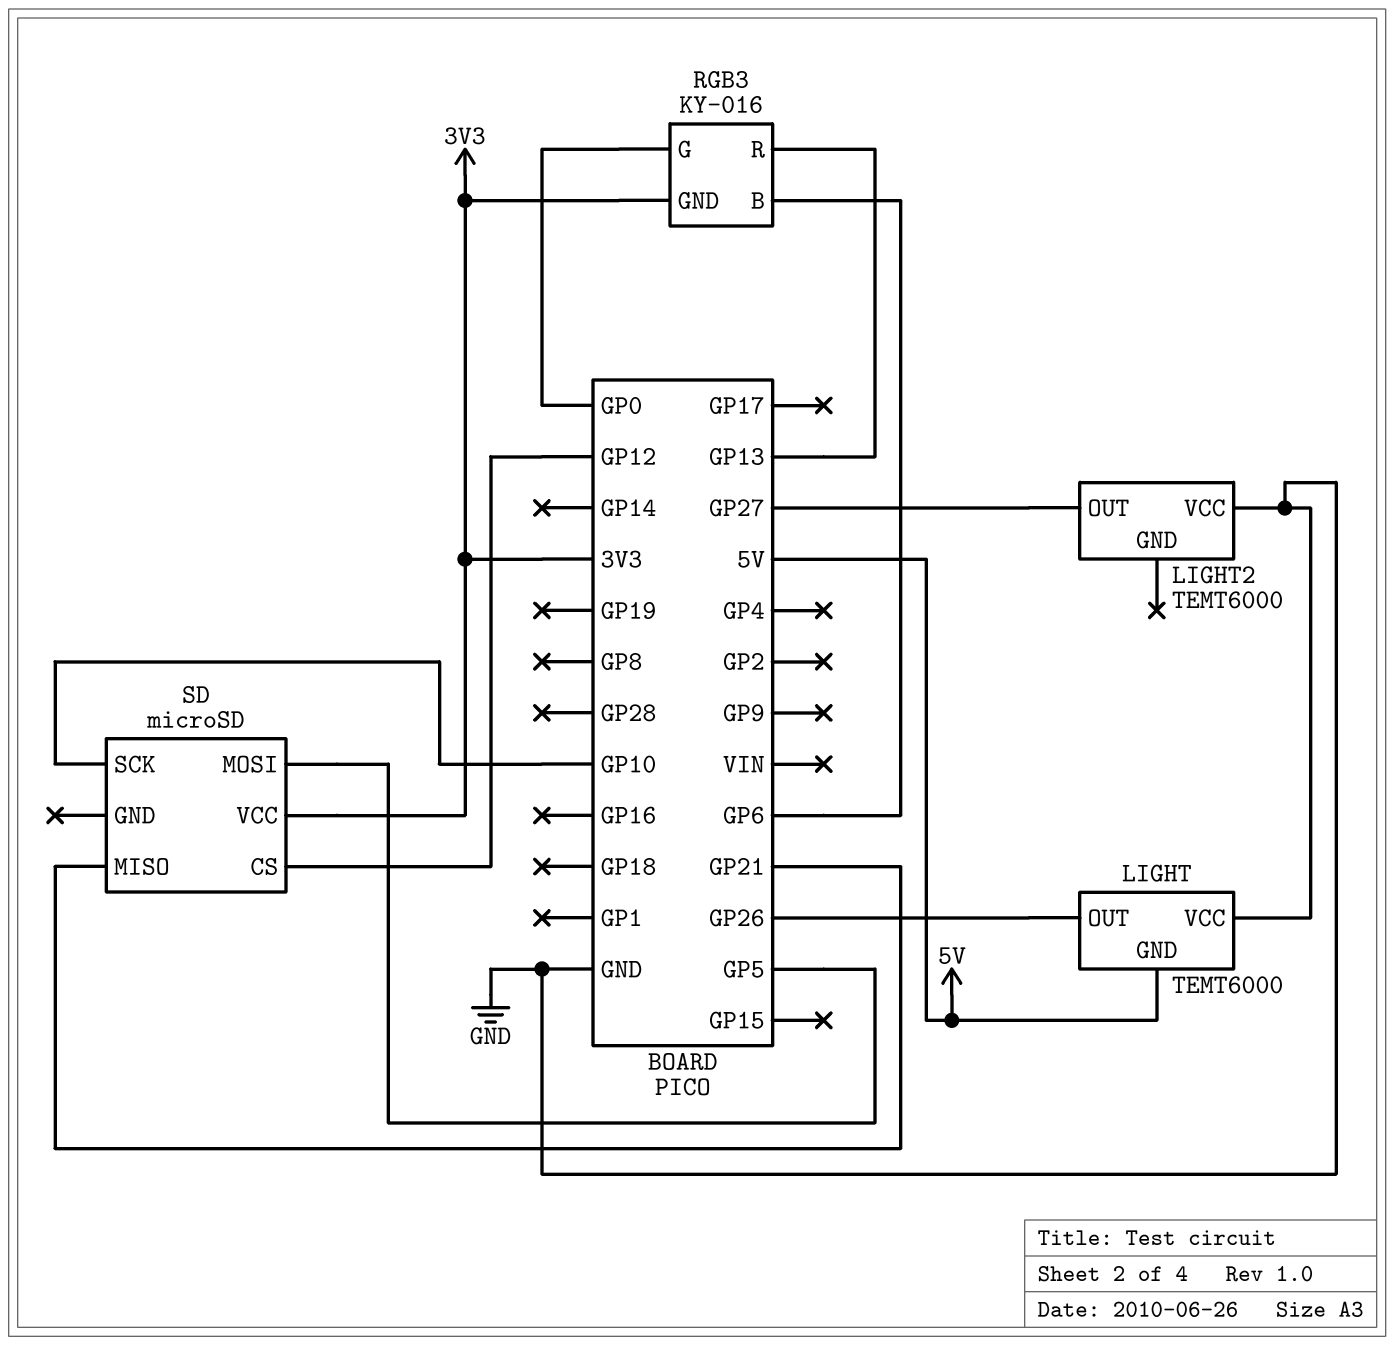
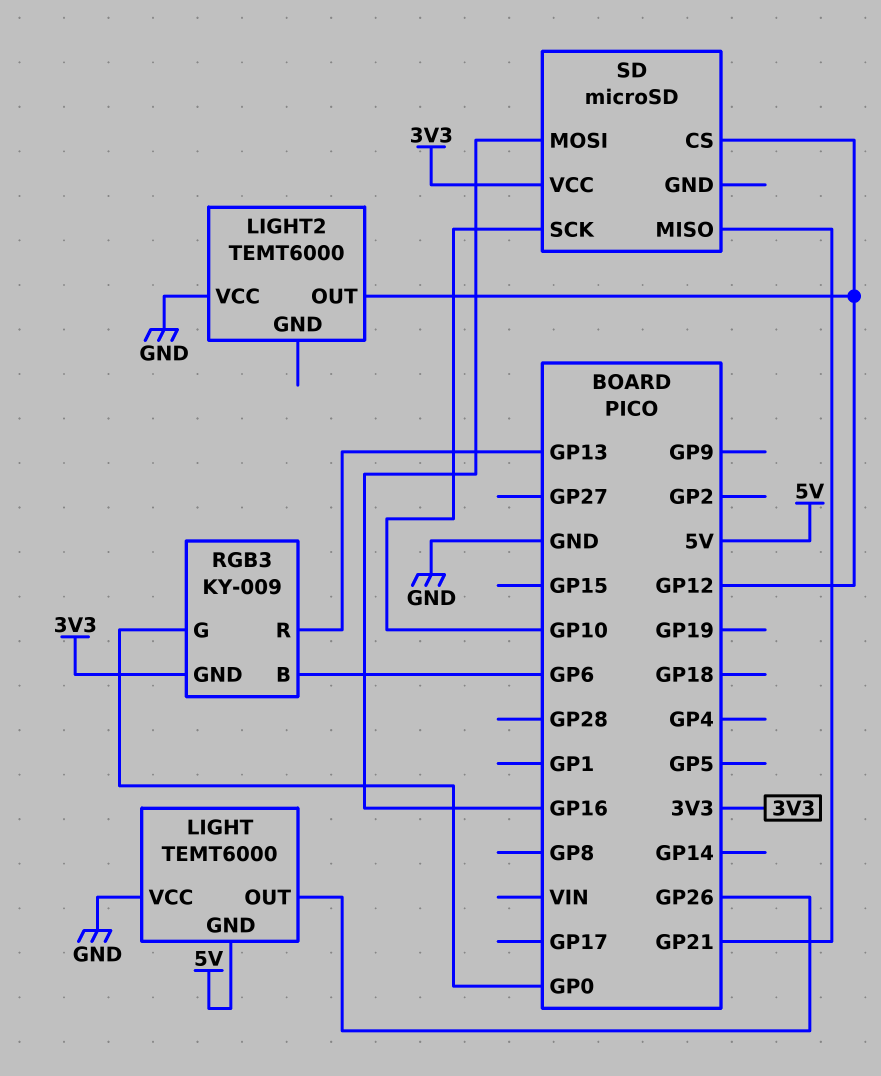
LIGHT2 pin OUT: GP27 -> GP12
RGB3: KY-016 -> KY-009
SD pin MOSI: GP5 -> GP16

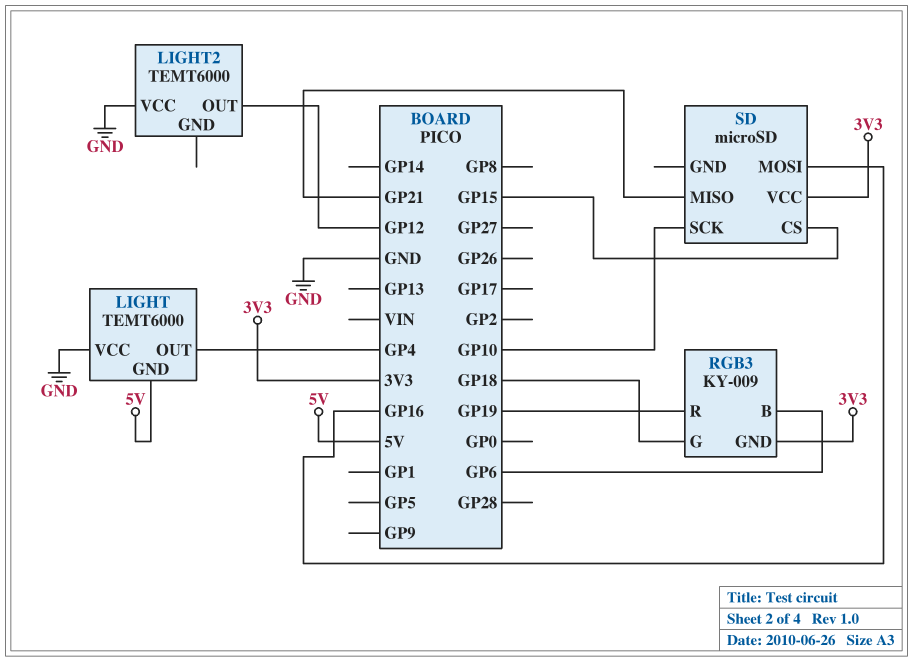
LIGHT pin OUT: GP26 -> GP4
RGB3 pin G: GP0 -> GP18
RGB3 pin R: GP13 -> GP19
SD pin CS: GP12 -> GP15

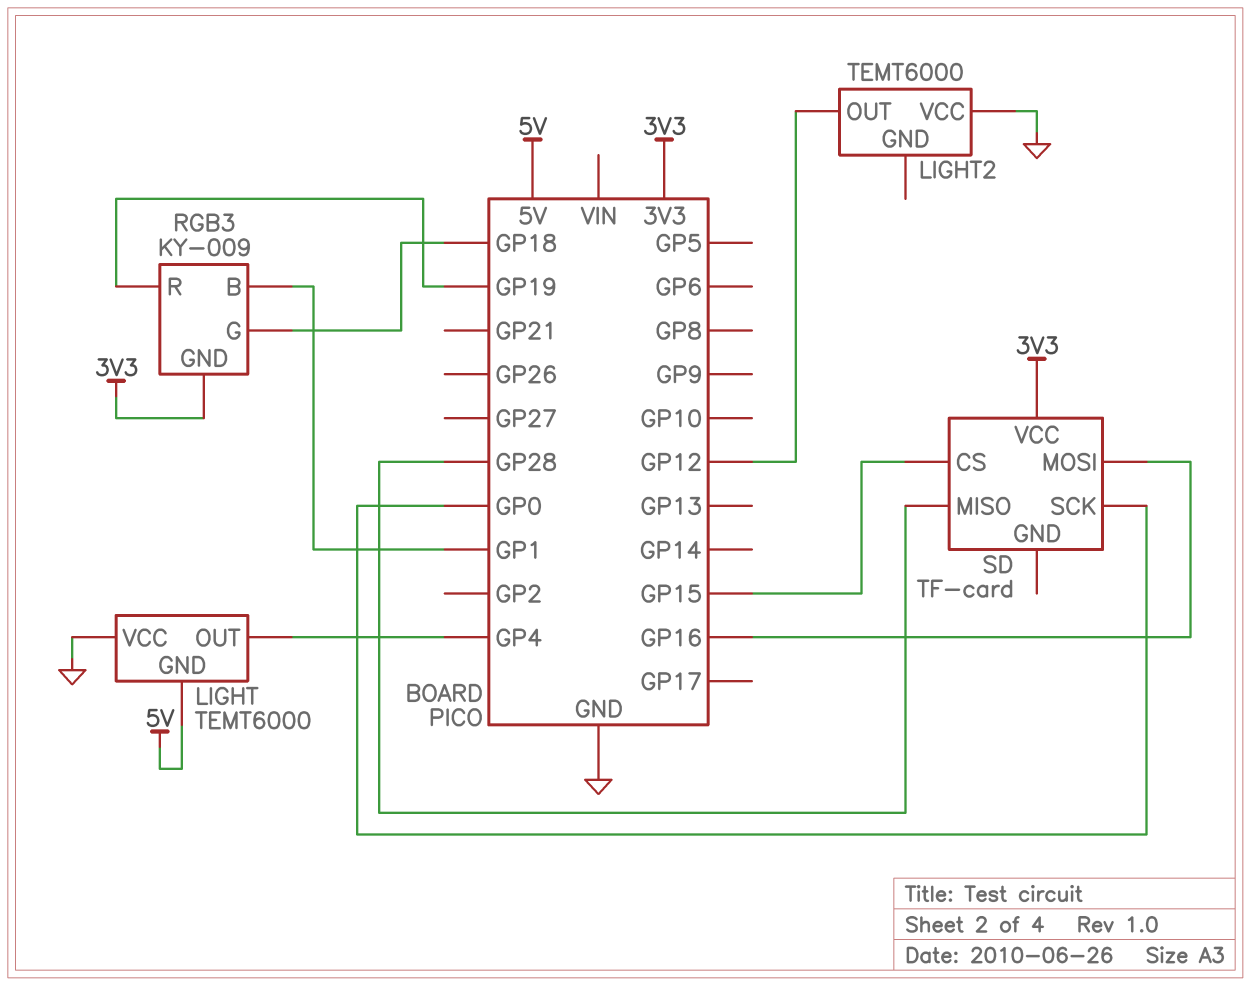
RGB3 pin B: GP6 -> GP1
SD: microSD -> TF-card
SD pin MISO: GP21 -> GP28
SD pin SCK: GP10 -> GP0

